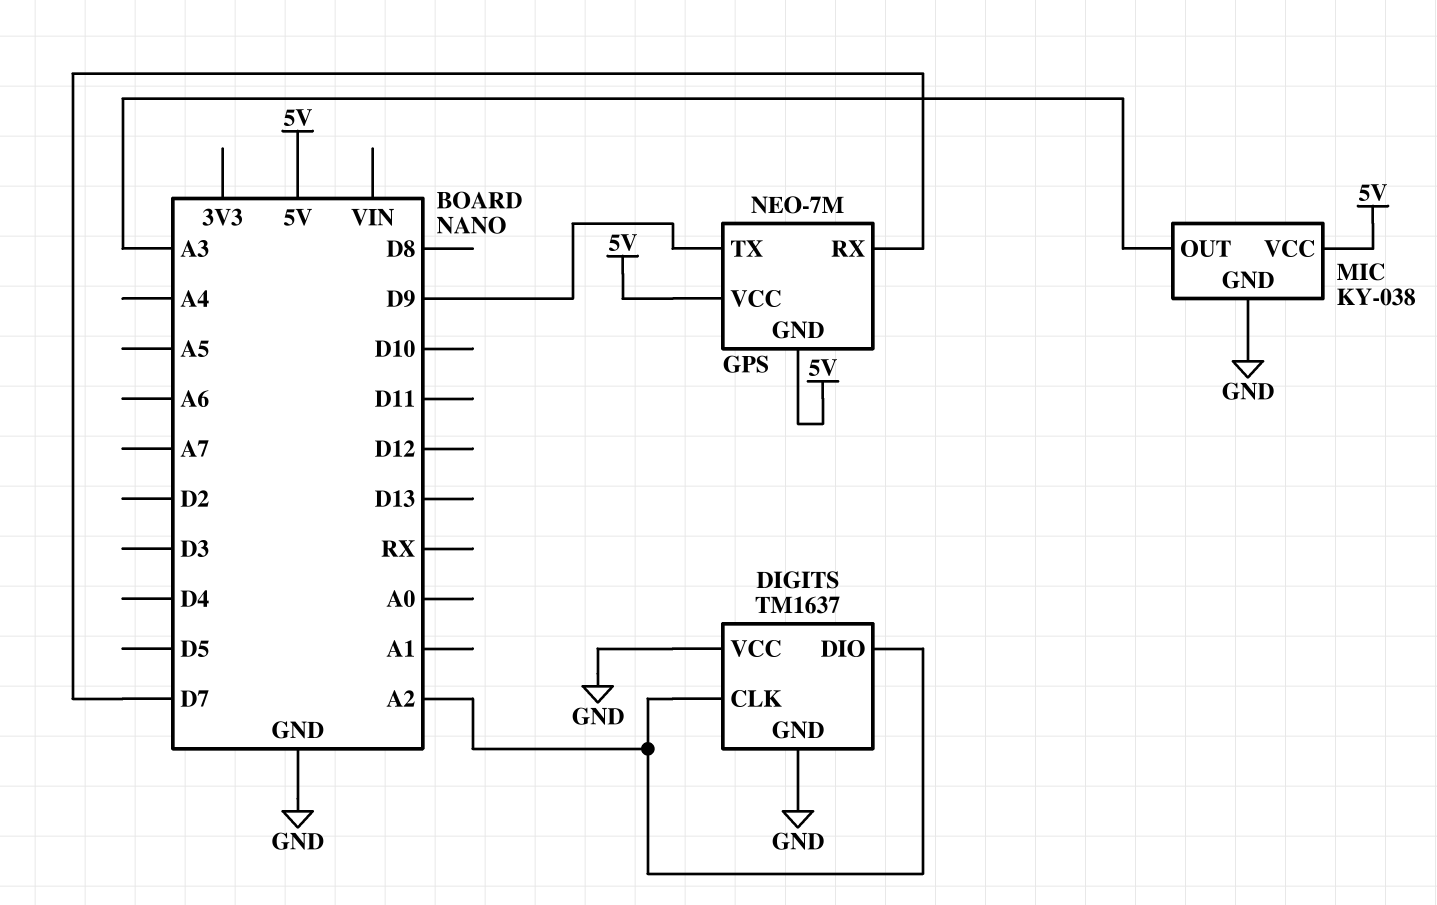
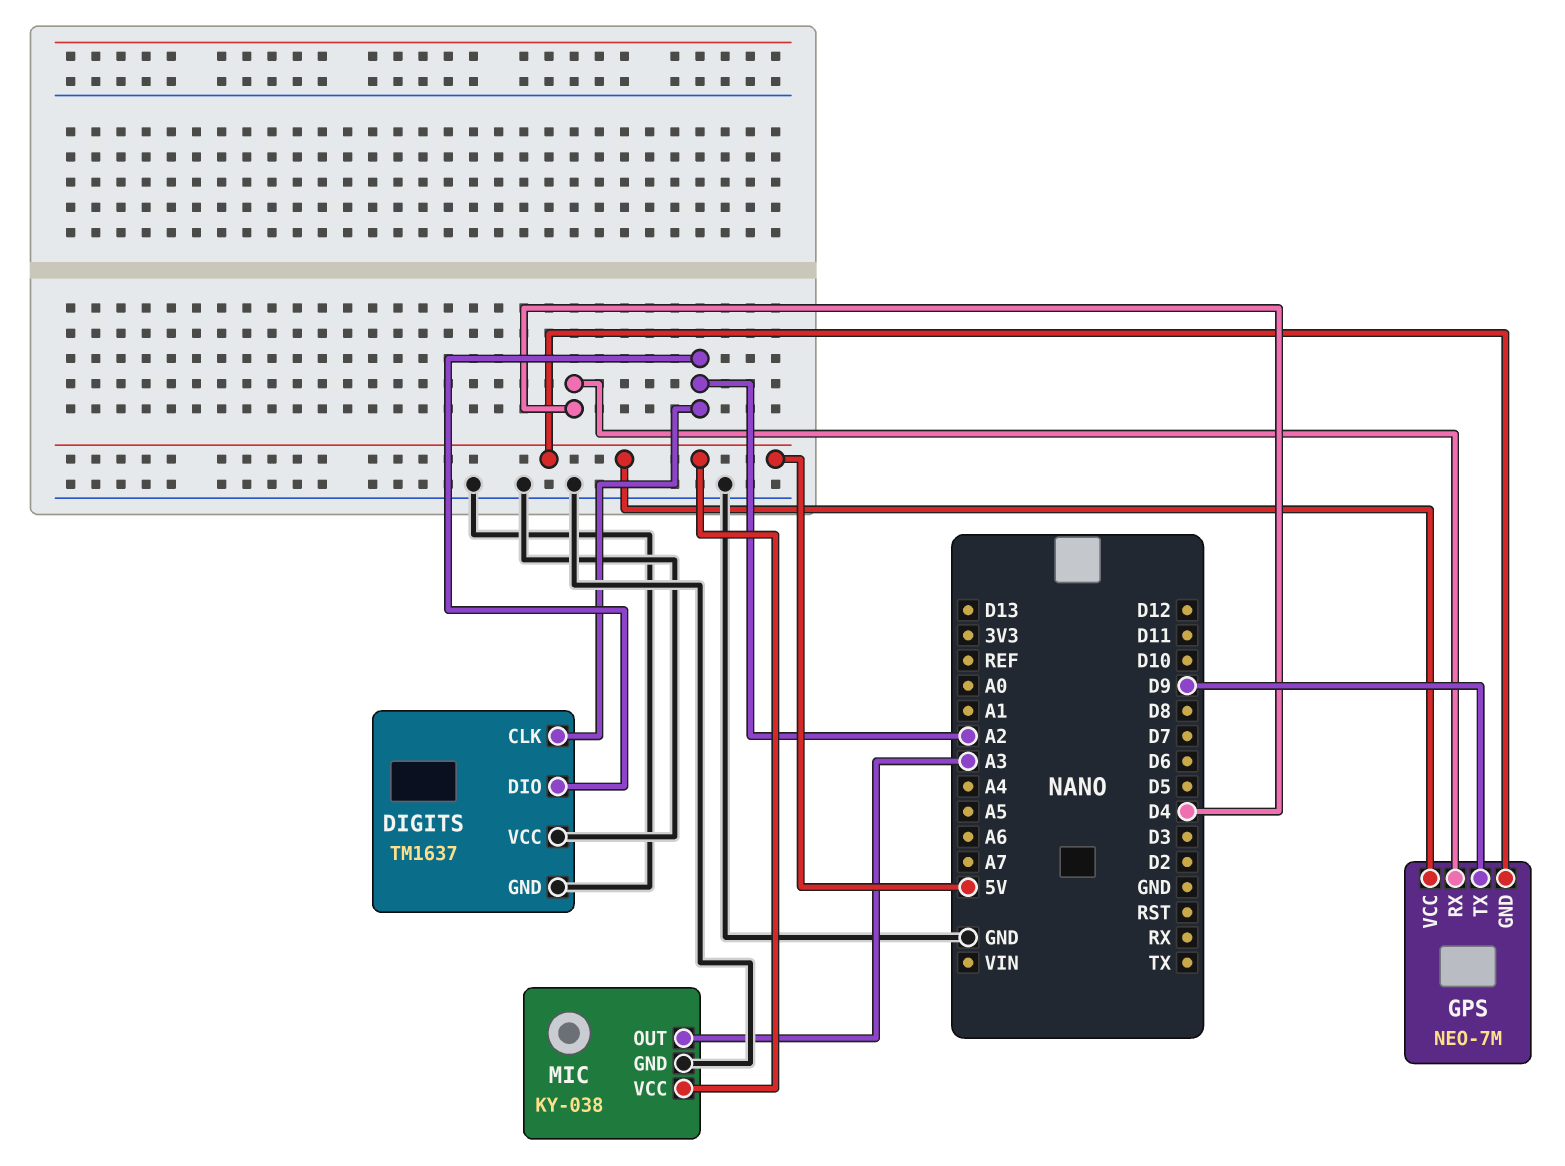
GPS pin RX: D7 -> D4

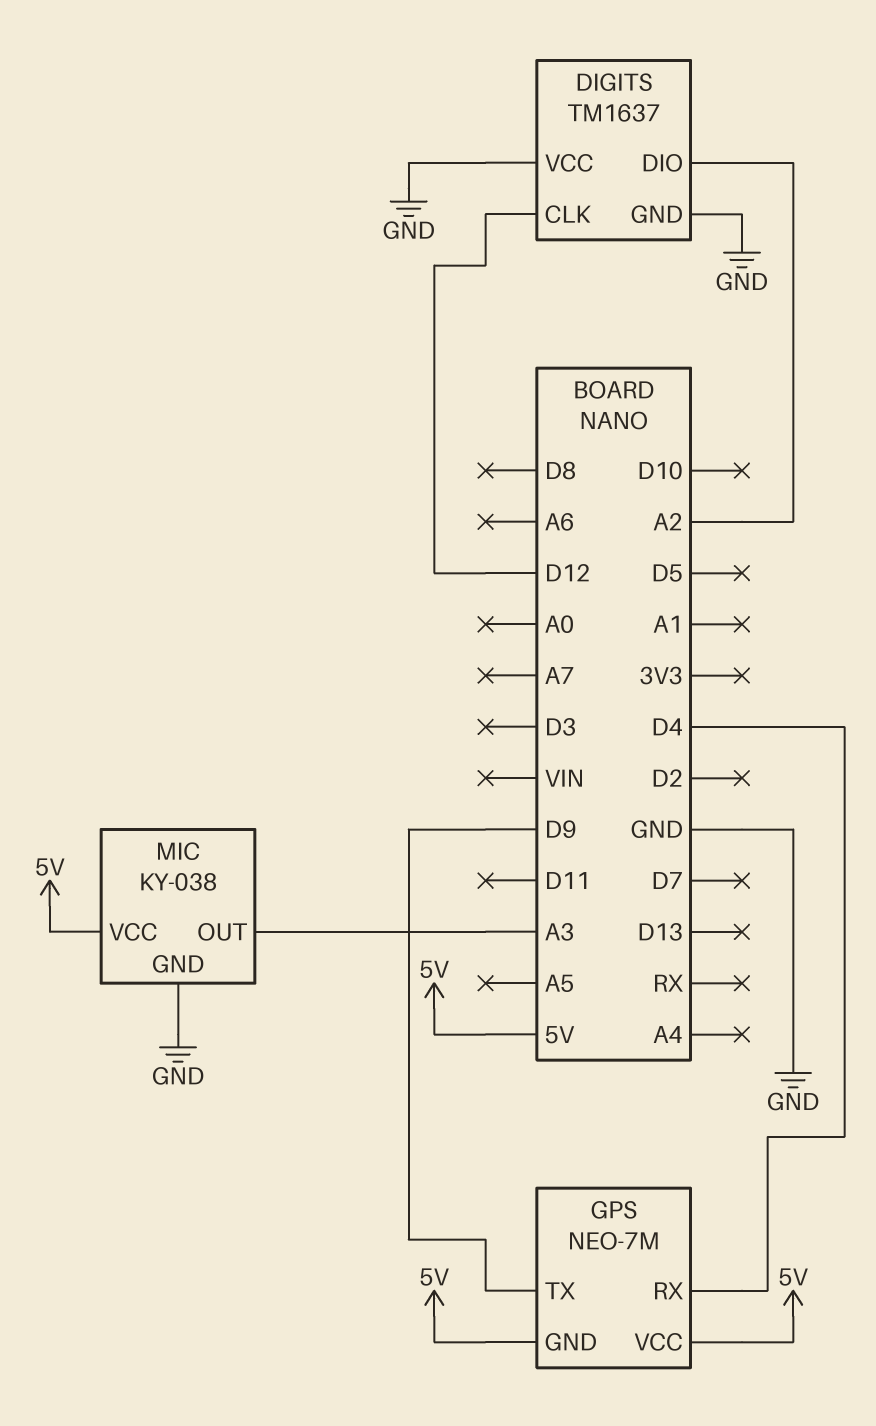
DIGITS pin CLK: A2 -> D12

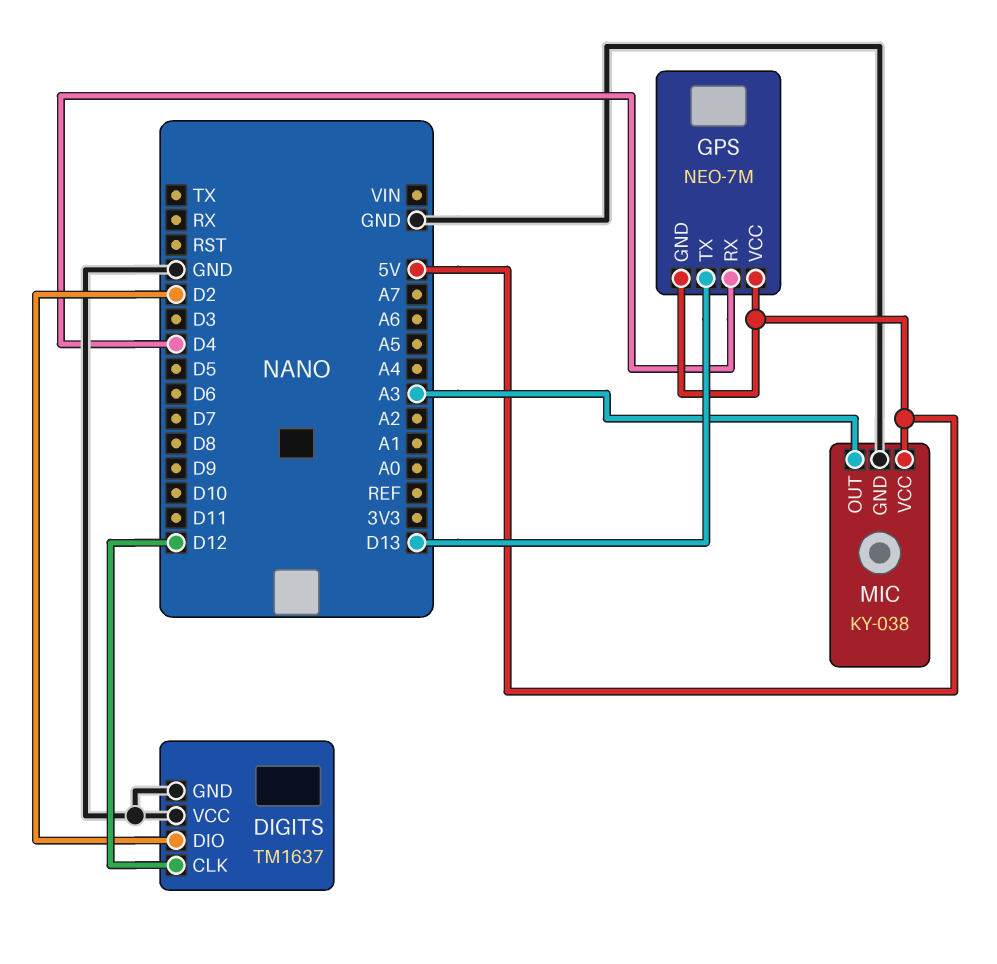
DIGITS pin DIO: A2 -> D2
GPS pin TX: D9 -> D13

